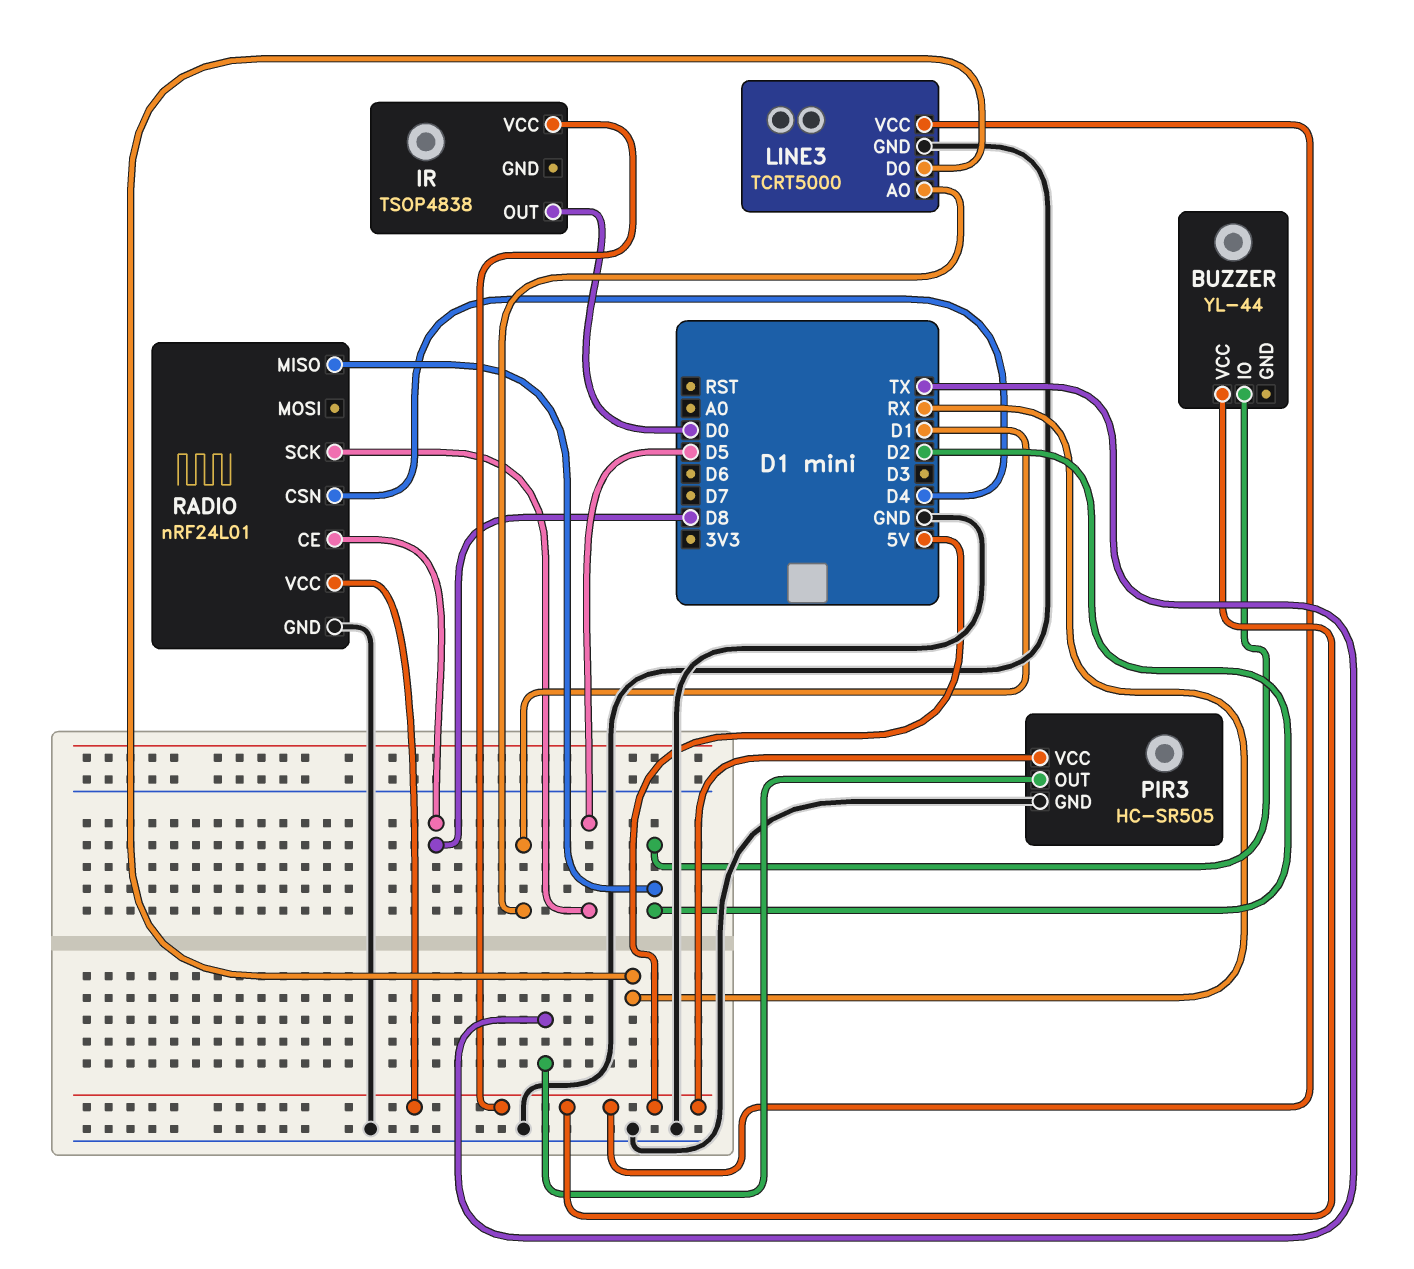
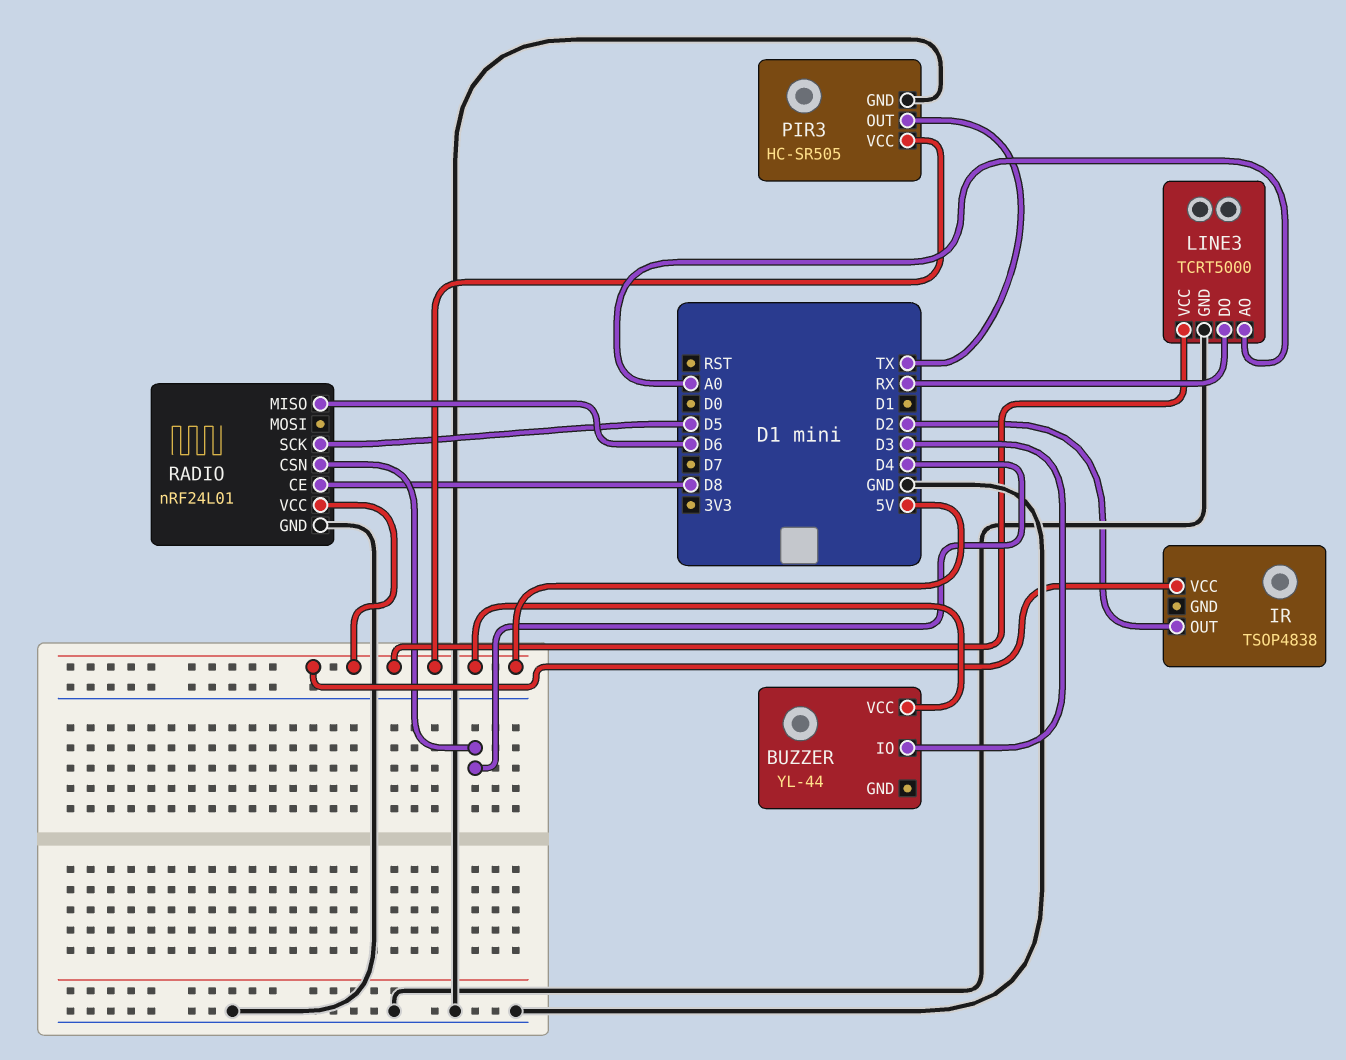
BUZZER pin IO: D2 -> D3
IR pin OUT: D0 -> D2
LINE3 pin AO: D1 -> A0
RADIO pin MISO: D2 -> D6

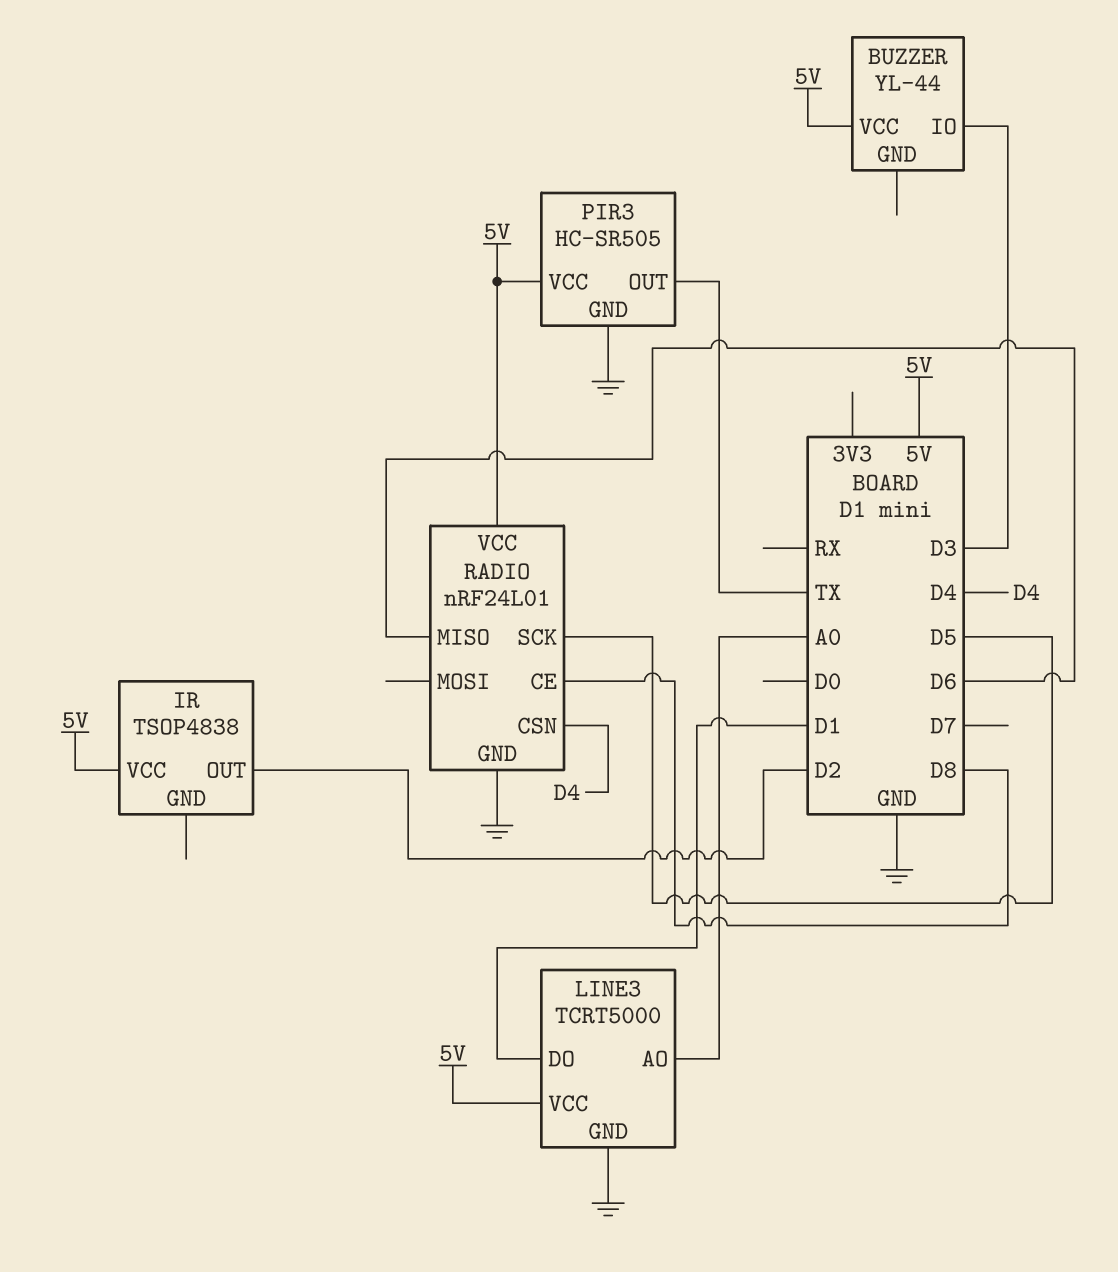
LINE3 pin DO: RX -> D1

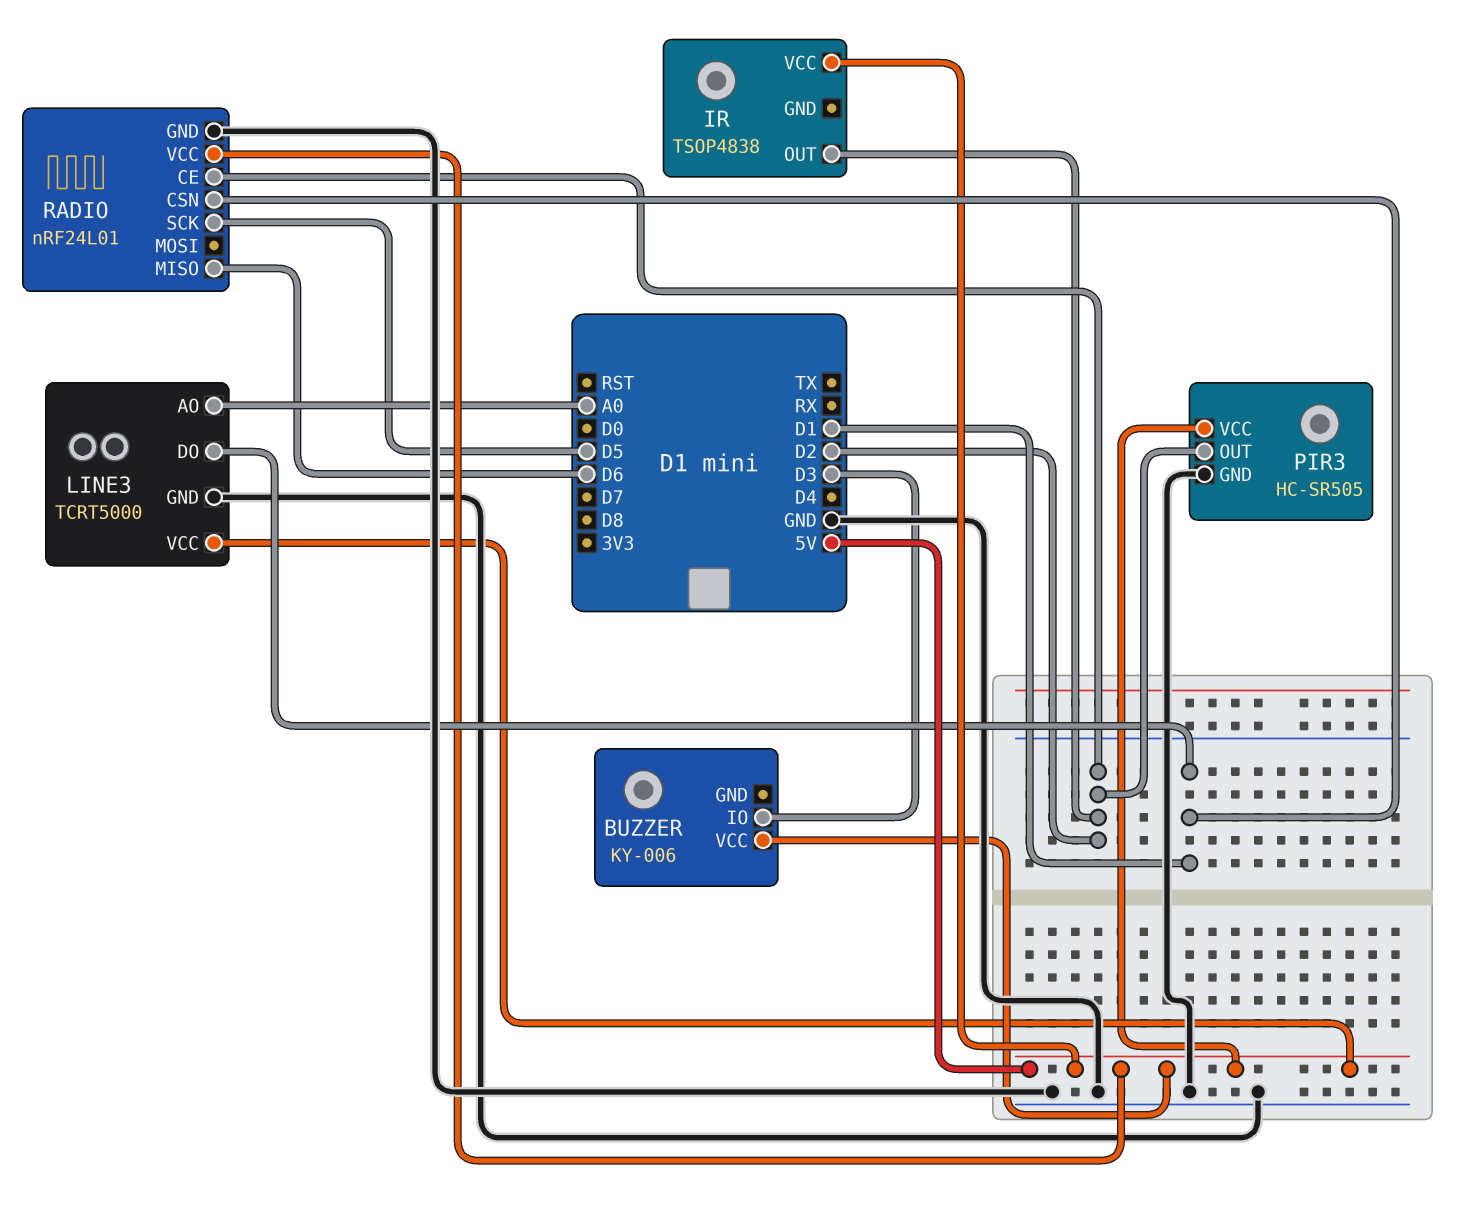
BUZZER: YL-44 -> KY-006
PIR3 pin OUT: TX -> D2
RADIO pin CE: D8 -> D2
RADIO pin CSN: D4 -> D1

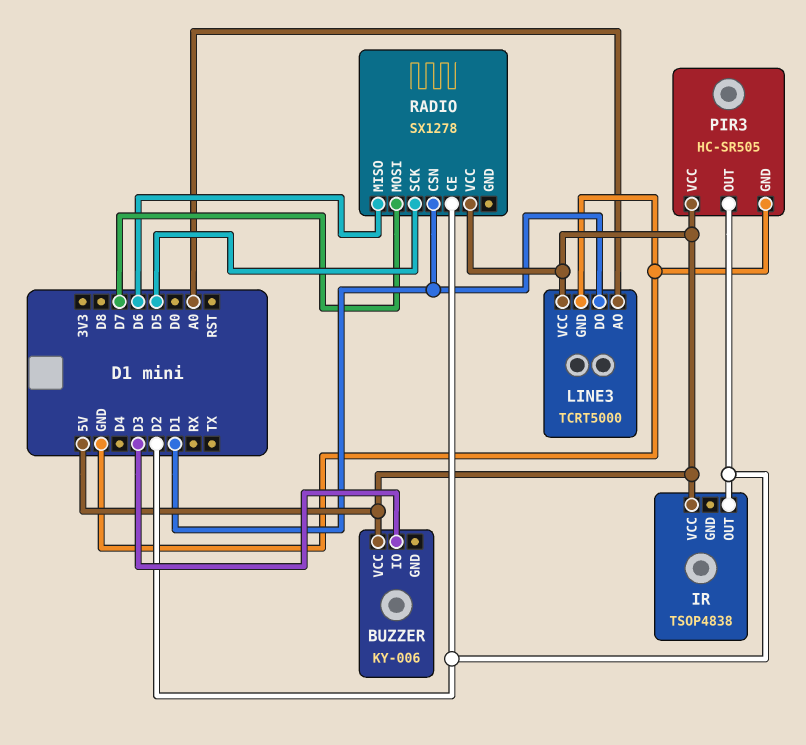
RADIO: nRF24L01 -> SX1278
RADIO pin GND: GND -> none
RADIO pin MOSI: none -> D7

